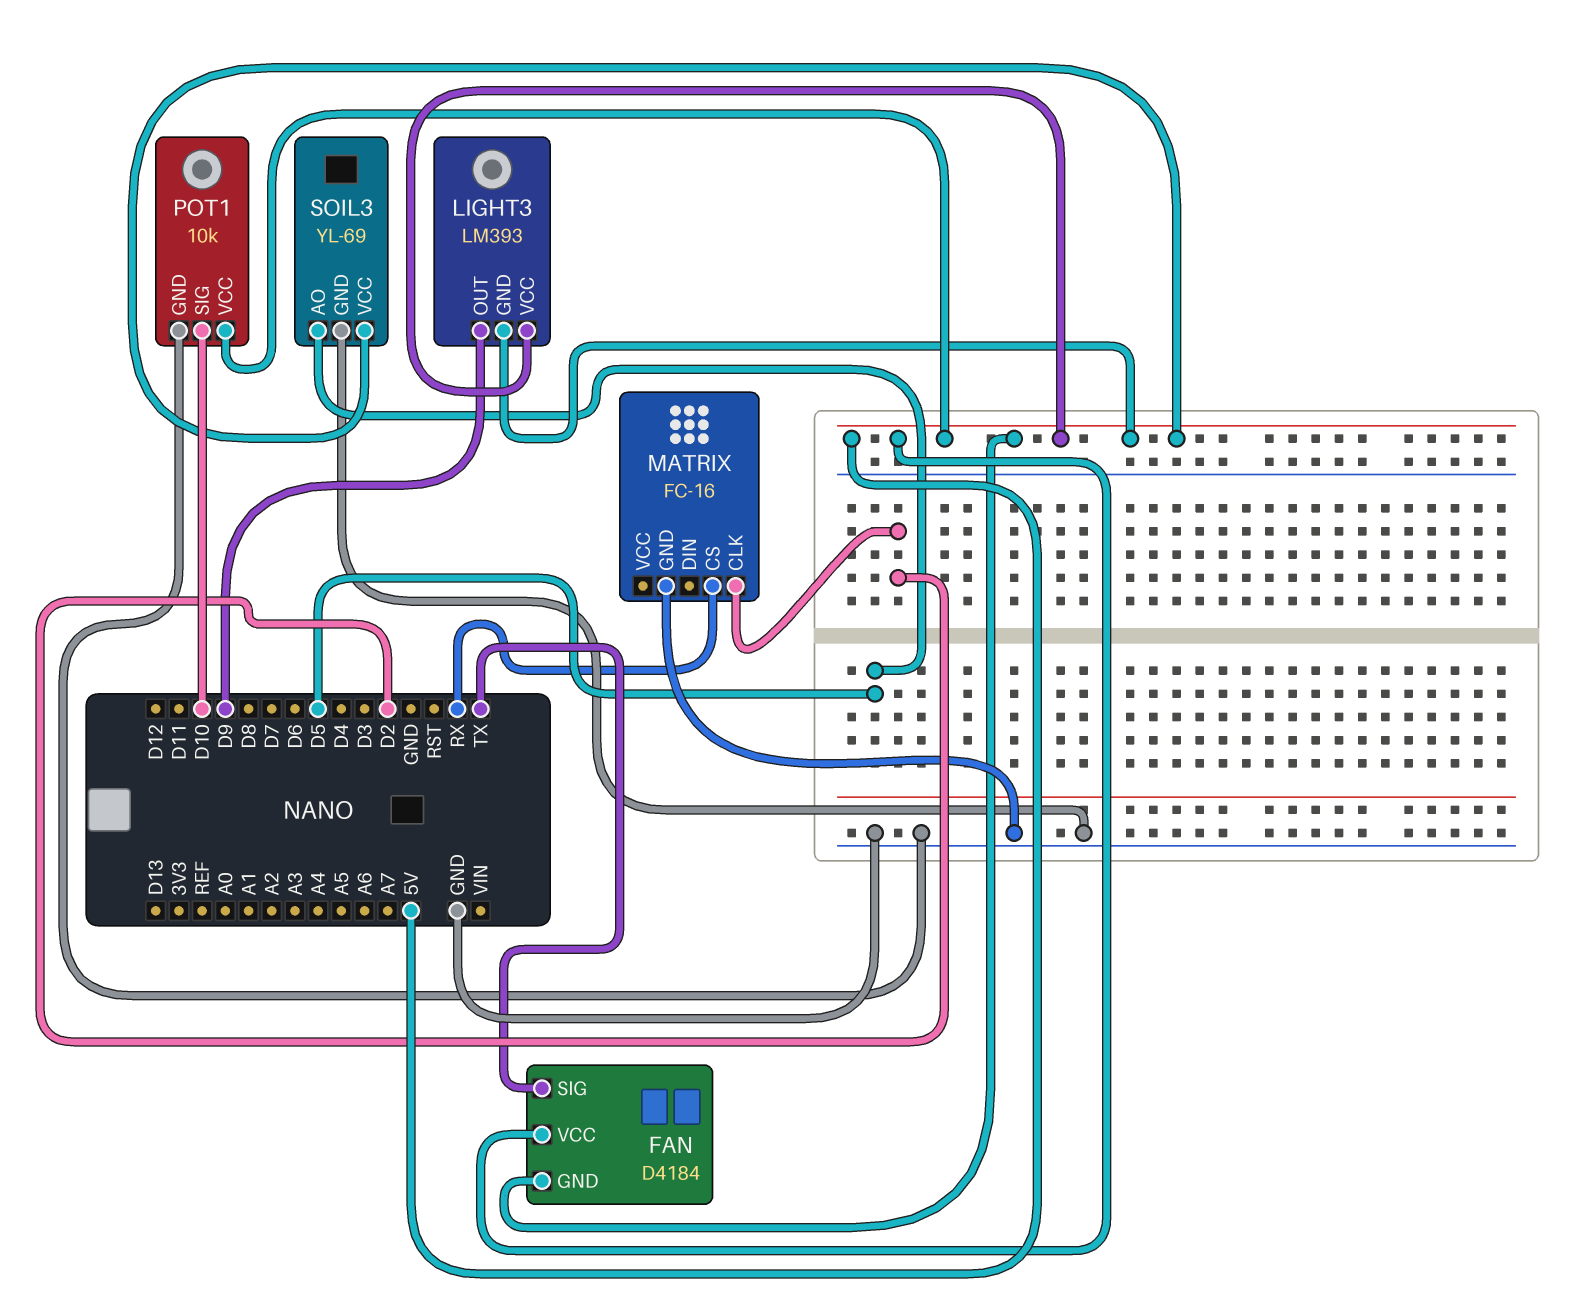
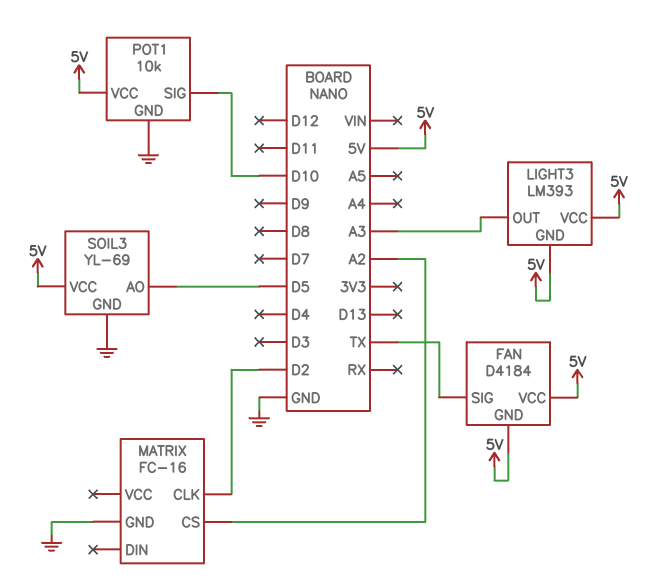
LIGHT3 pin OUT: D9 -> A3
MATRIX pin CS: RX -> A2

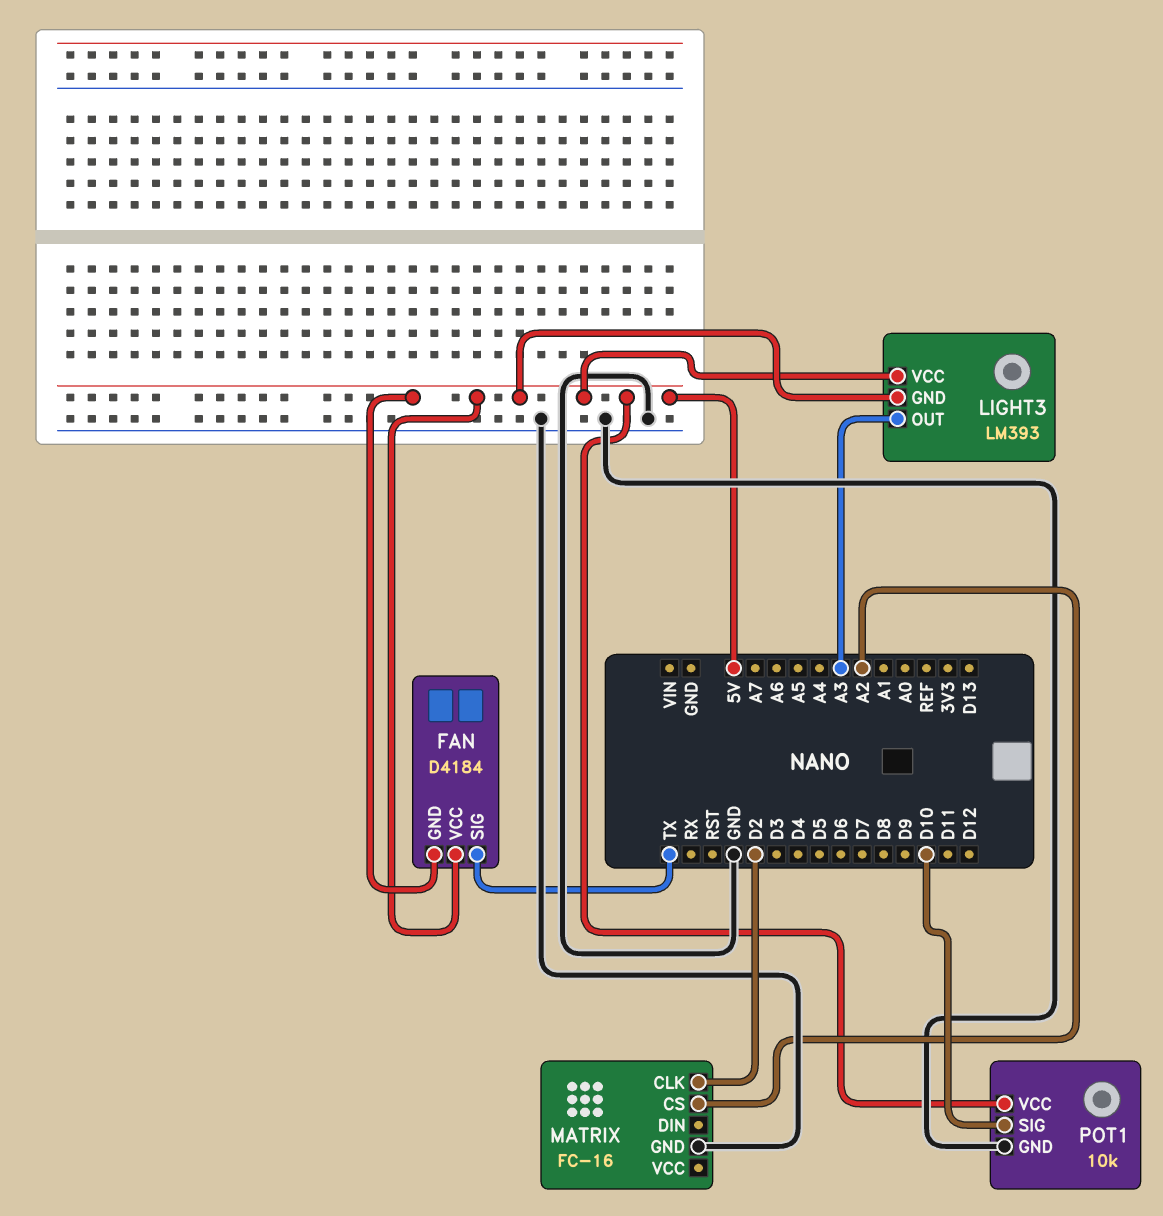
SOIL3: YL-69 -> none
SOIL3 pin AO: D5 -> none
SOIL3 pin GND: GND -> none
SOIL3 pin VCC: 5V -> none

